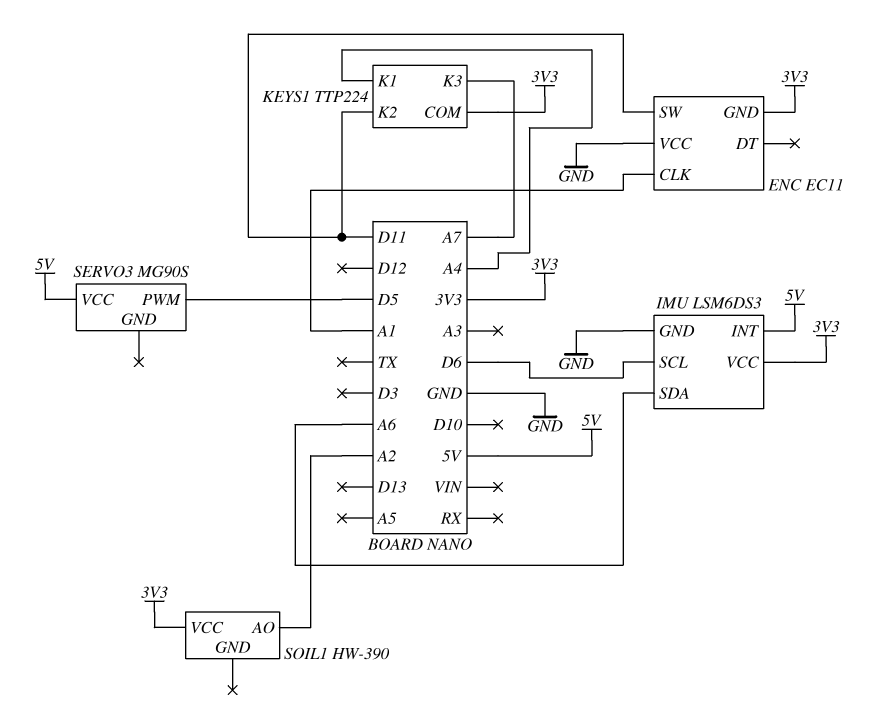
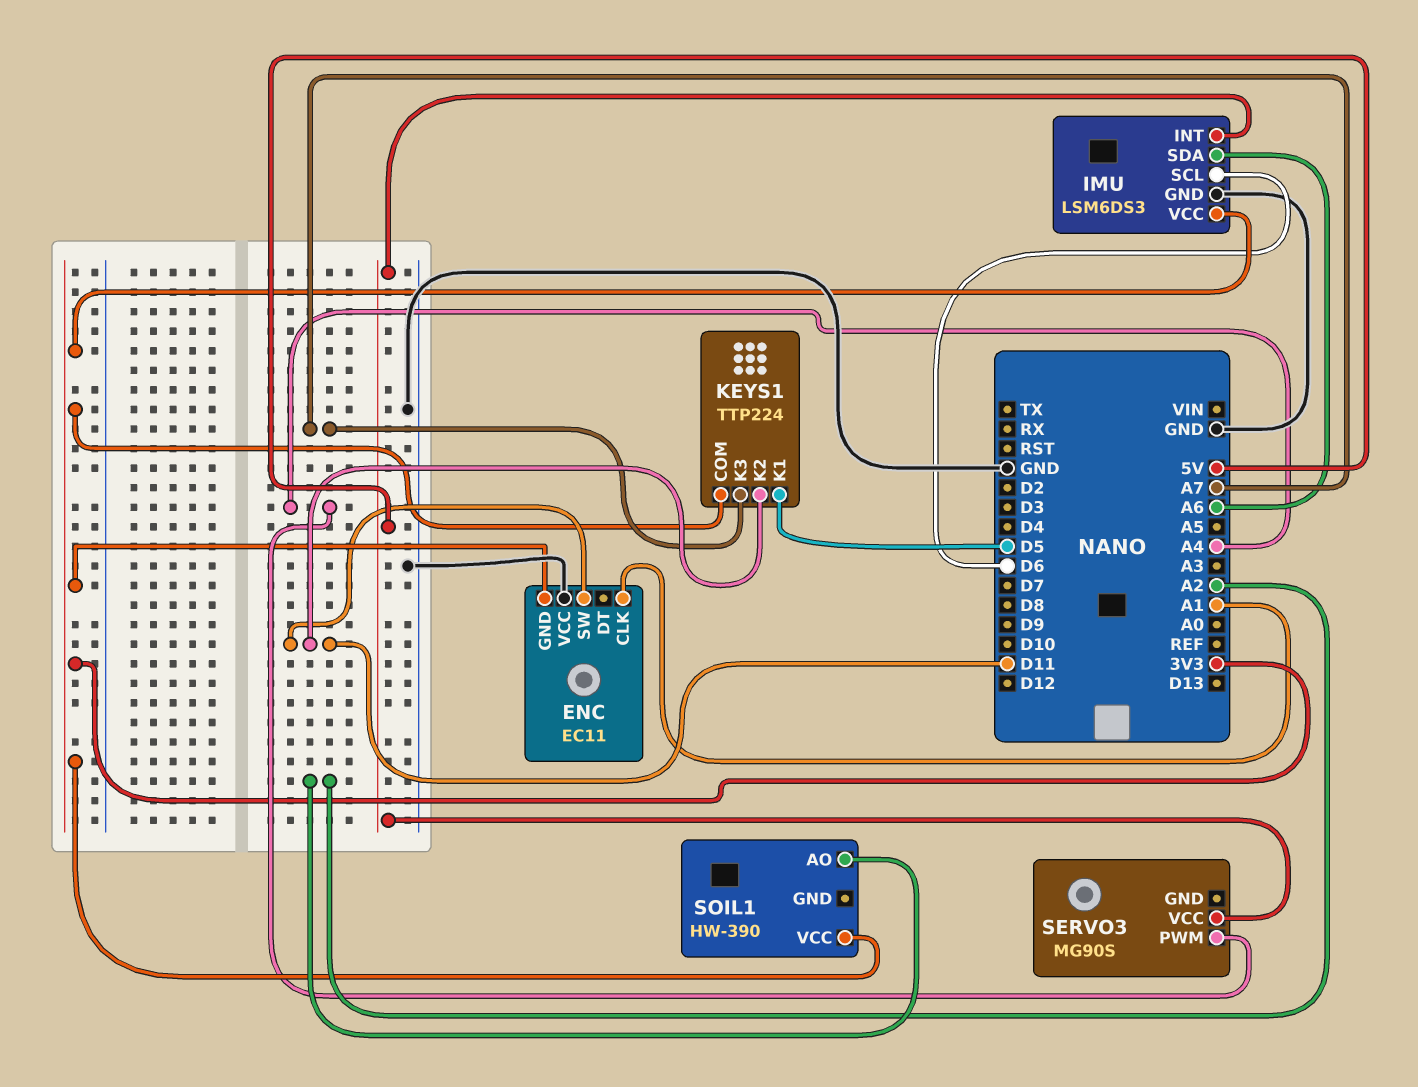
KEYS1 pin K1: A4 -> D5
SERVO3 pin PWM: D5 -> A4

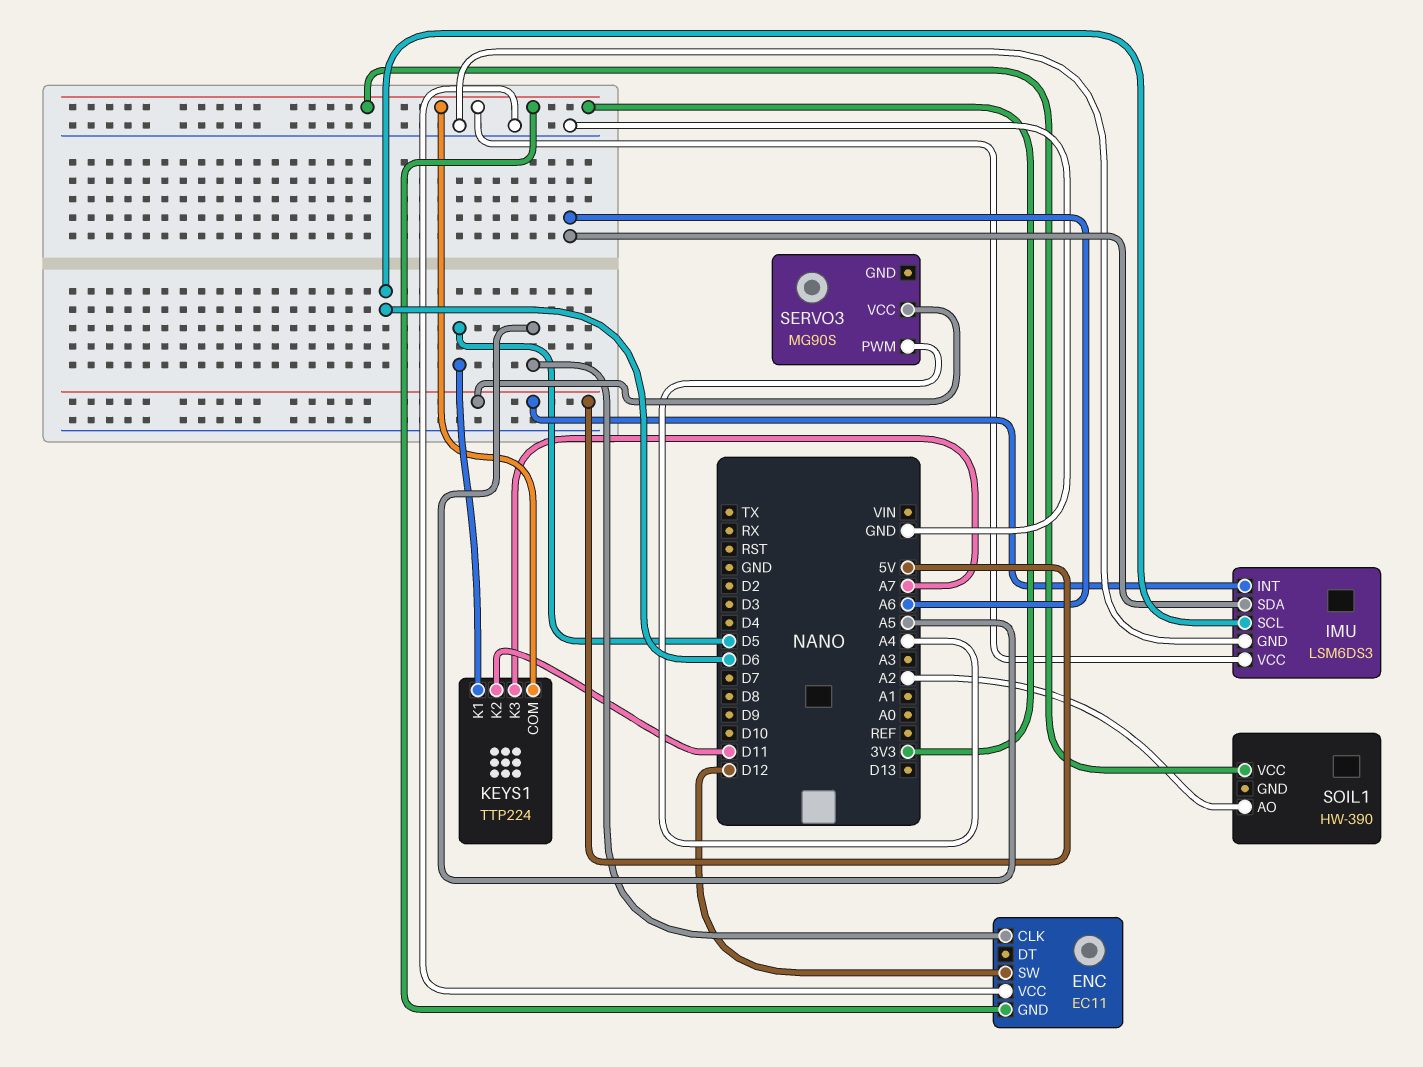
ENC pin CLK: A1 -> A5
ENC pin SW: D11 -> D12

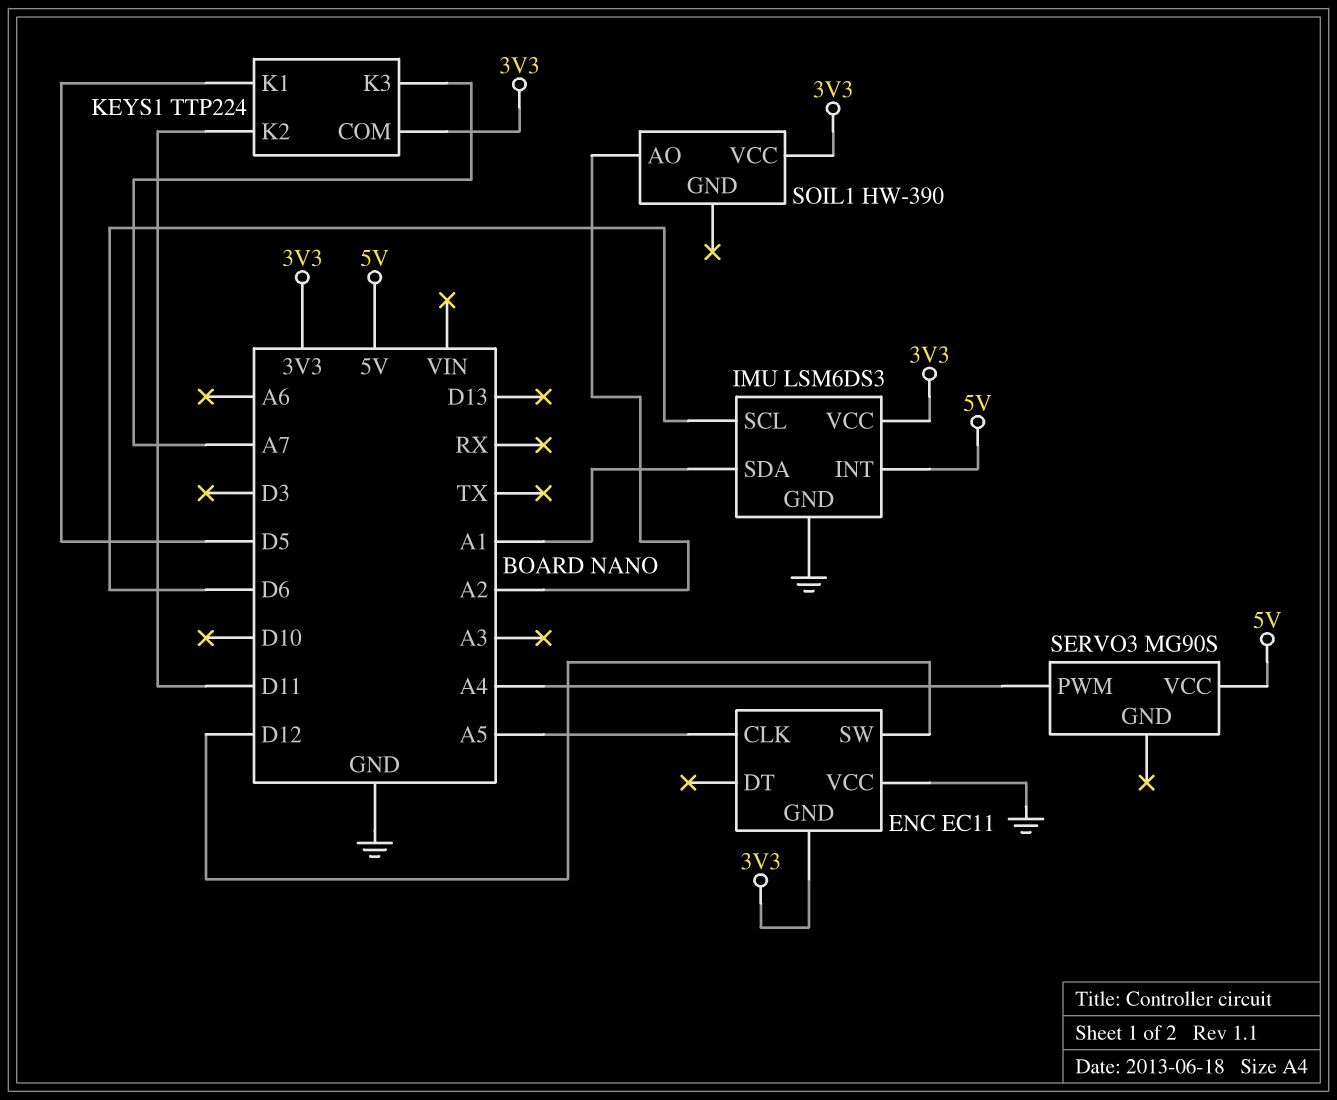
IMU pin SDA: A6 -> A1

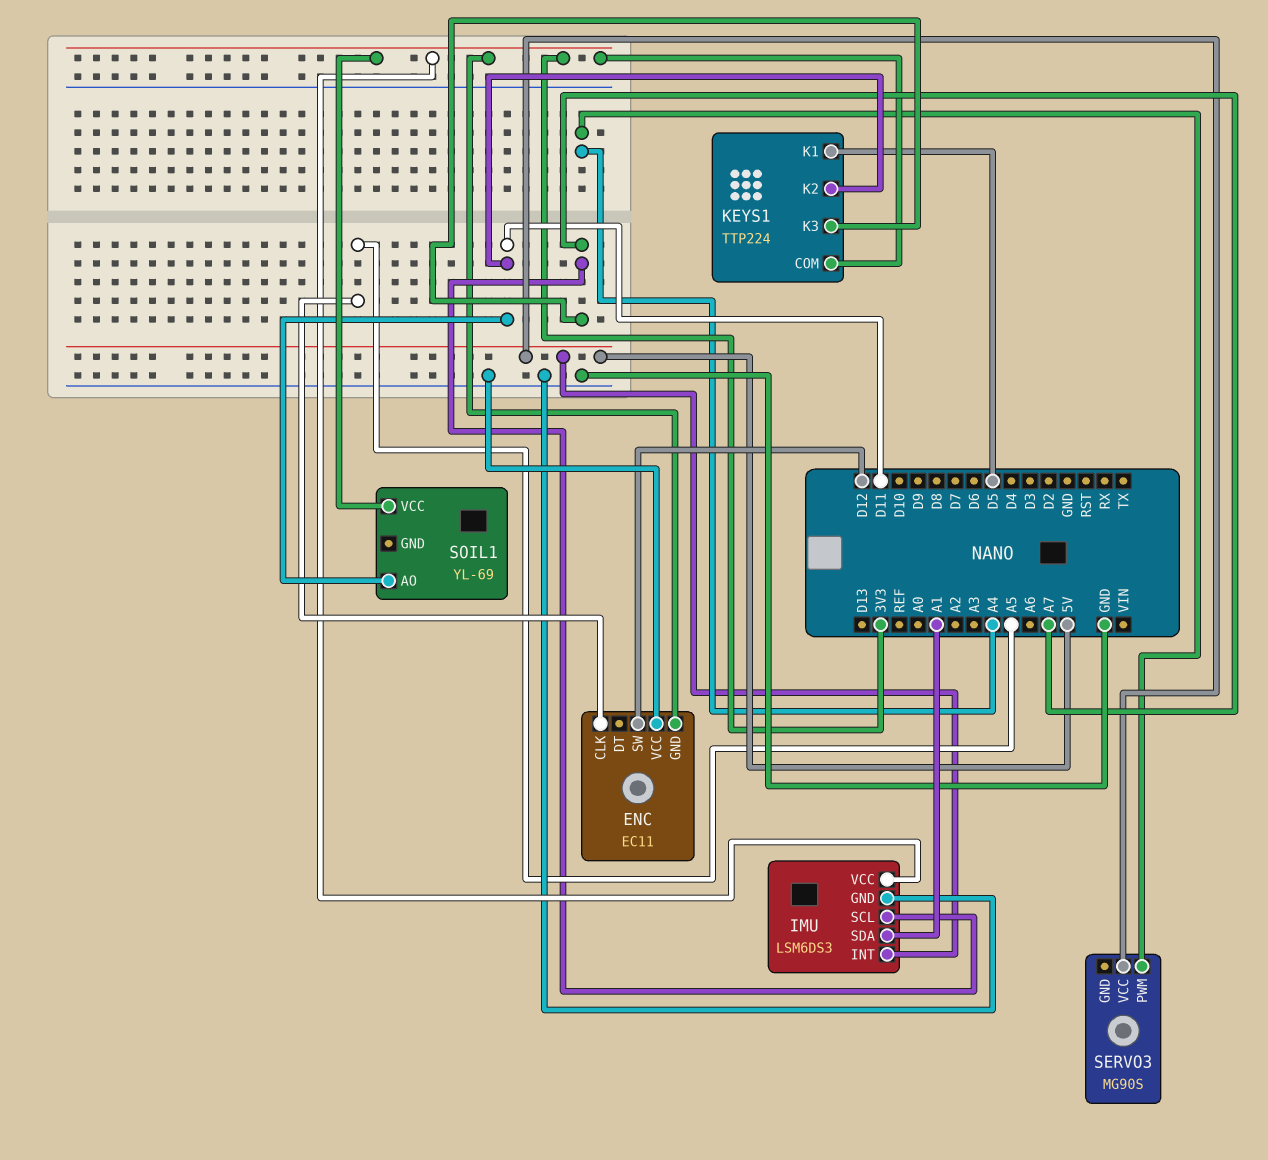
IMU pin SCL: D6 -> A7
SOIL1: HW-390 -> YL-69
SOIL1 pin AO: A2 -> D11

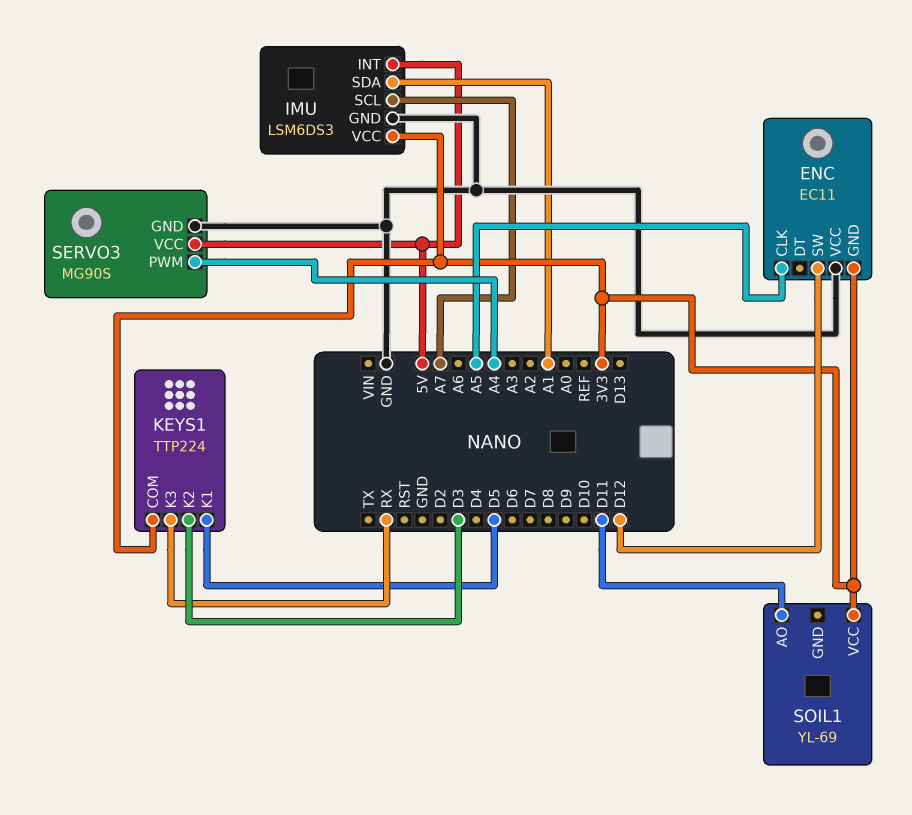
KEYS1 pin K2: D11 -> D3
KEYS1 pin K3: A7 -> RX
SERVO3 pin GND: none -> GND

